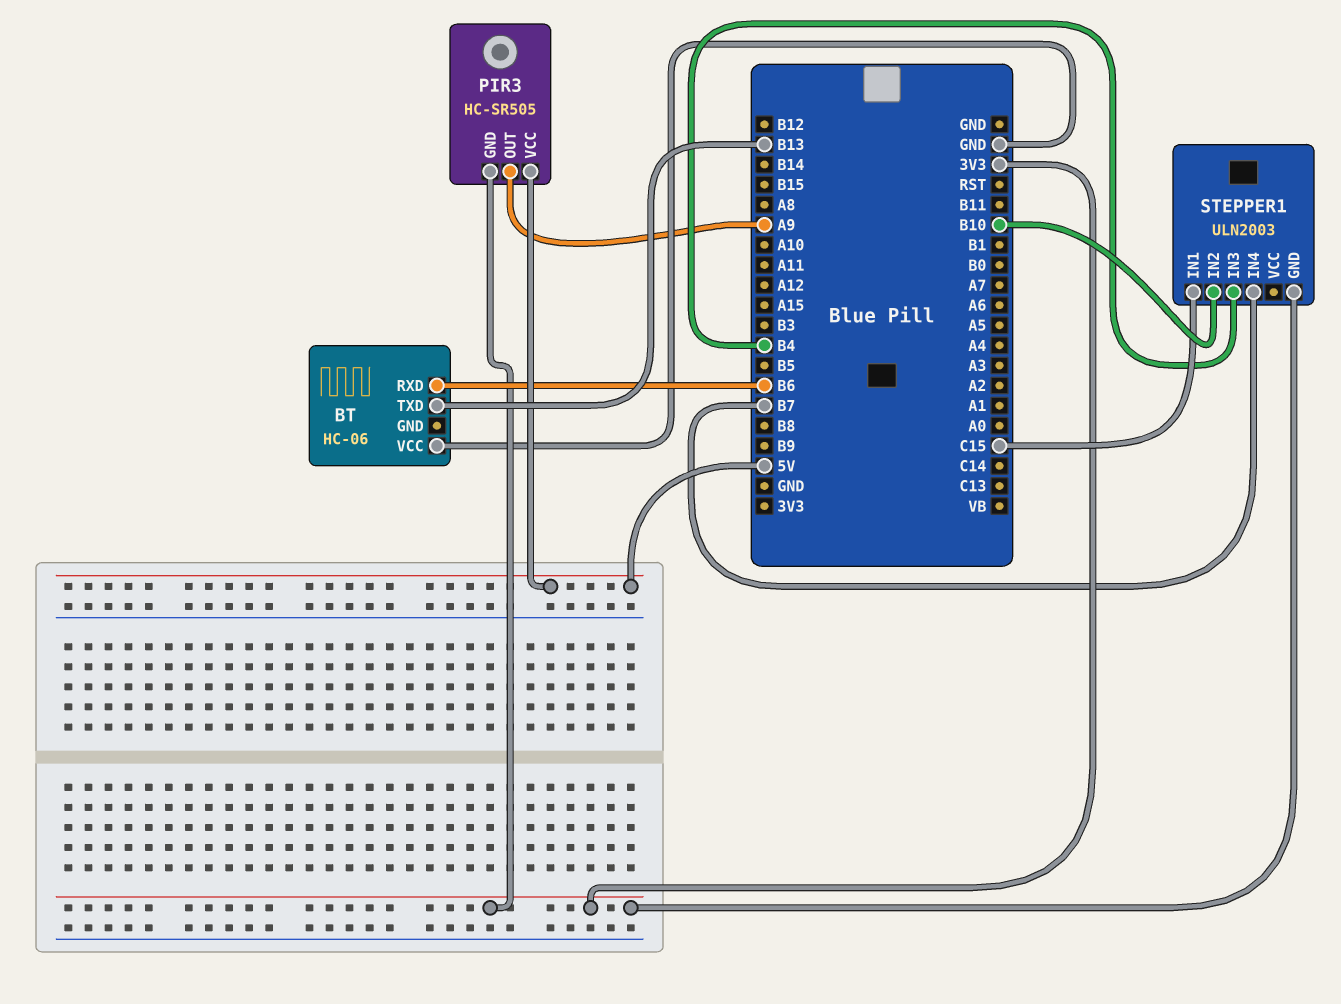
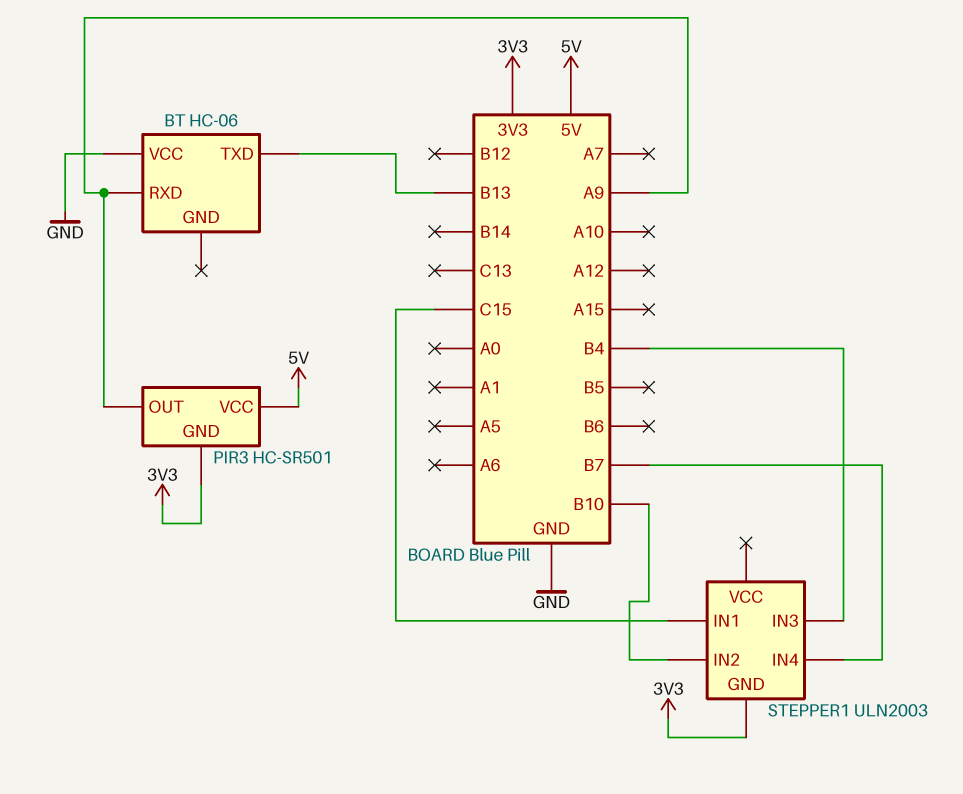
BT pin RXD: B6 -> A9
PIR3: HC-SR505 -> HC-SR501

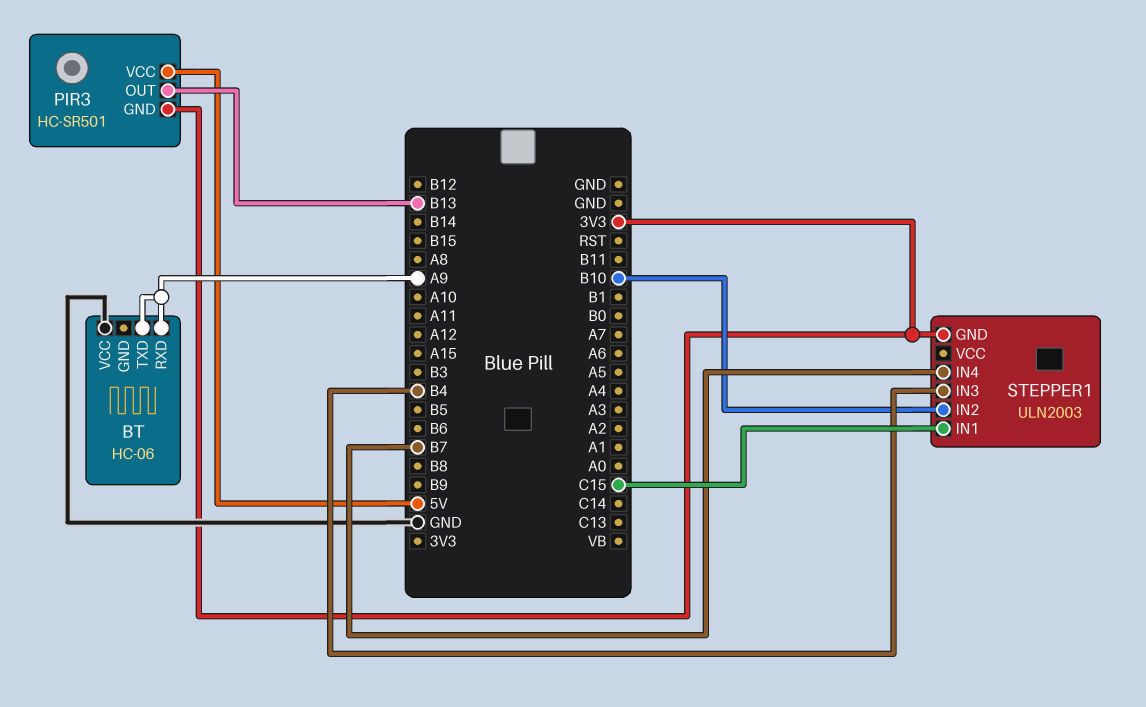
BT pin TXD: B13 -> A9
PIR3 pin OUT: A9 -> B13

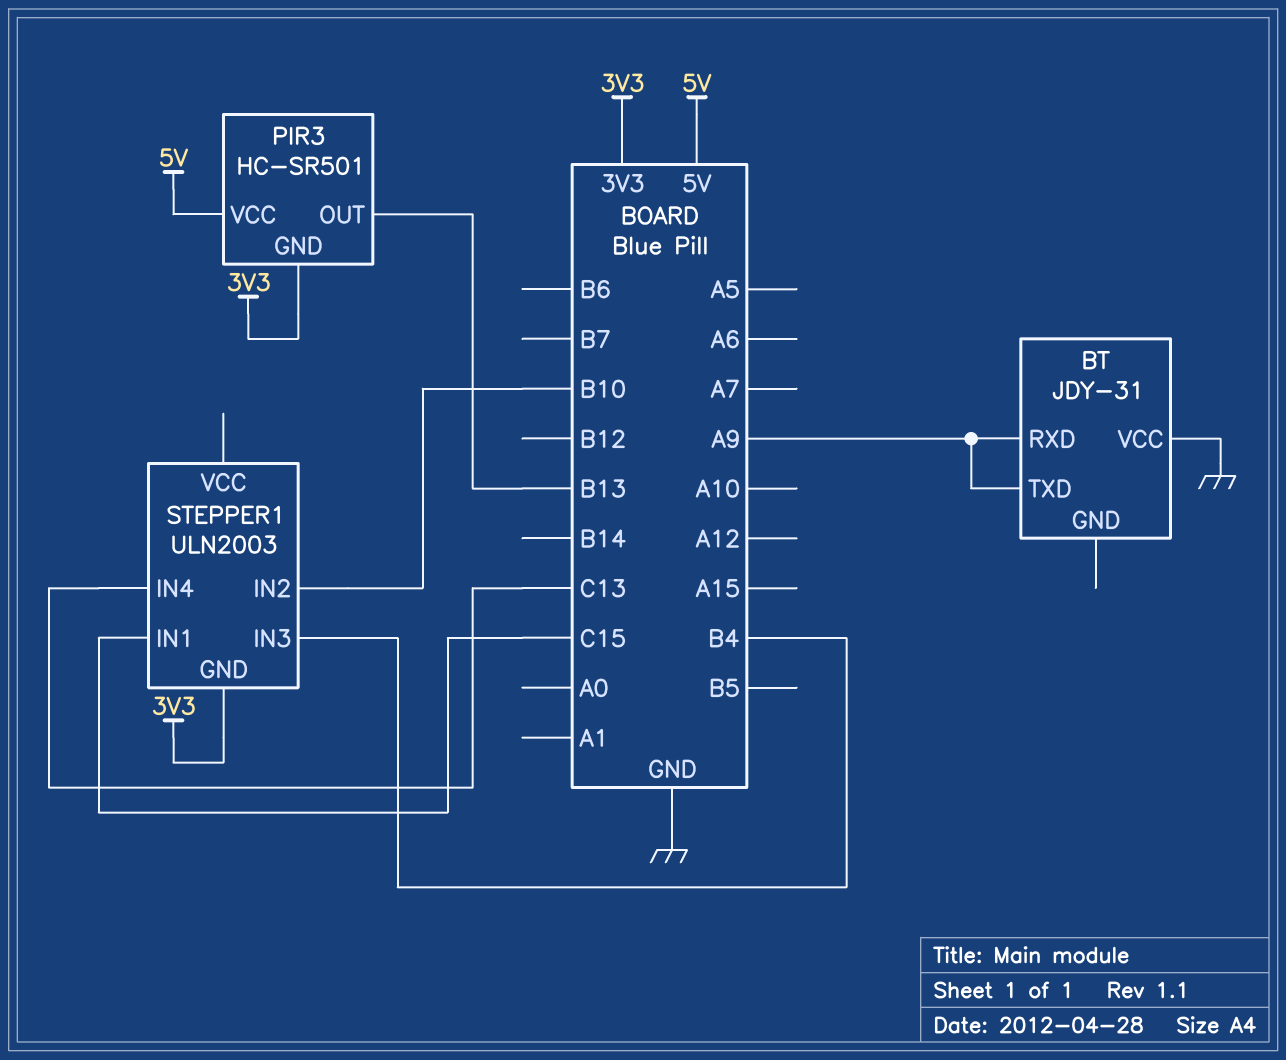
BT: HC-06 -> JDY-31
STEPPER1 pin IN4: B7 -> C13

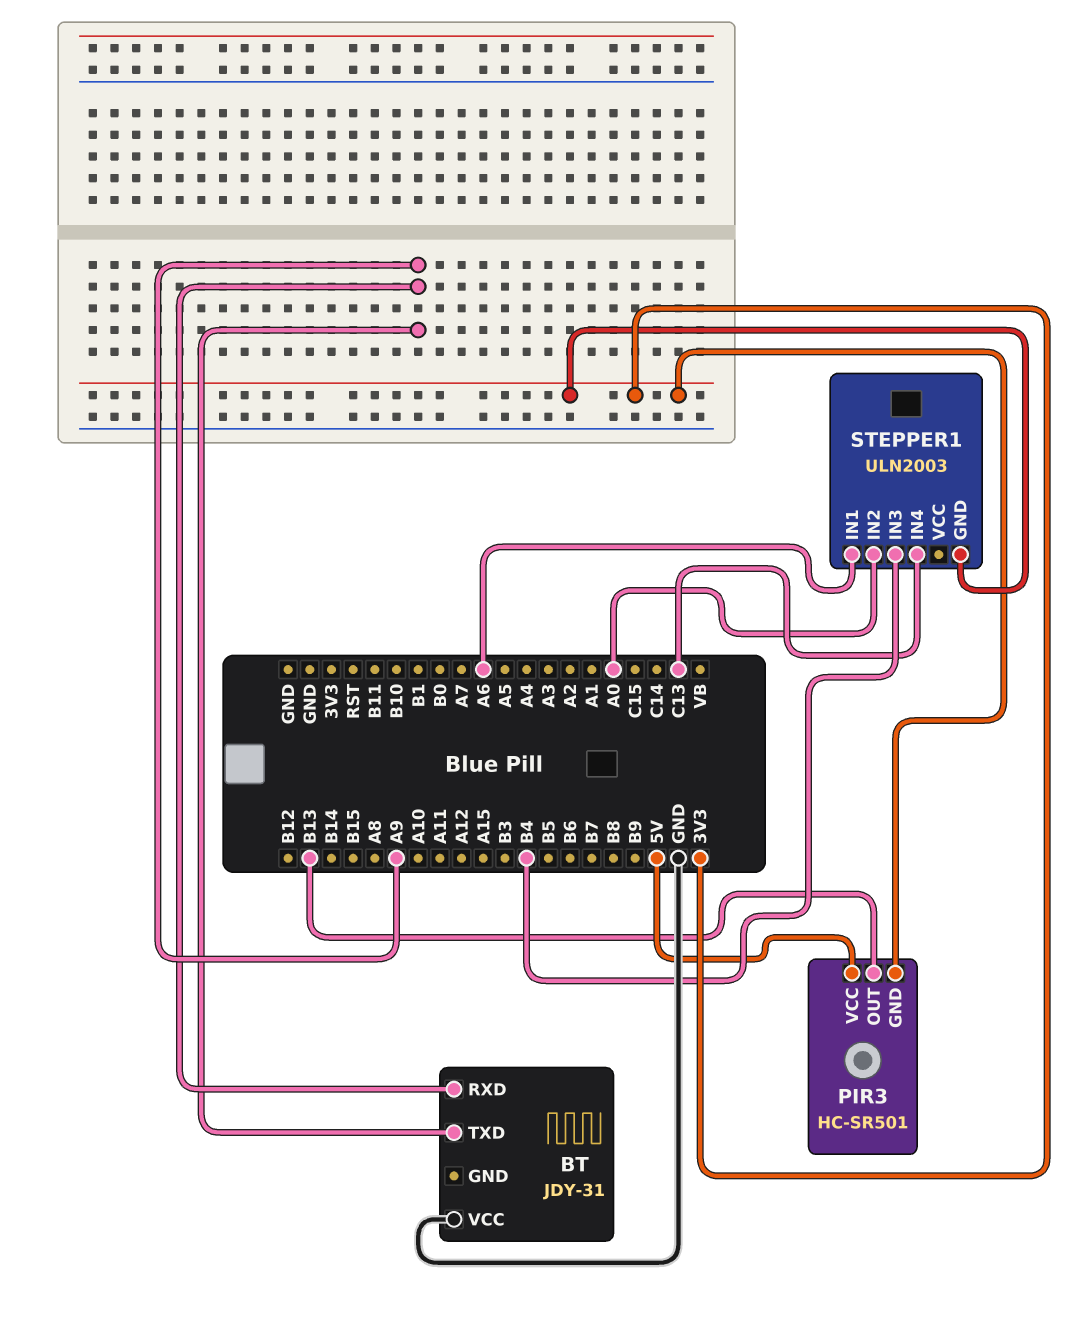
STEPPER1 pin IN1: C15 -> A6
STEPPER1 pin IN2: B10 -> A0

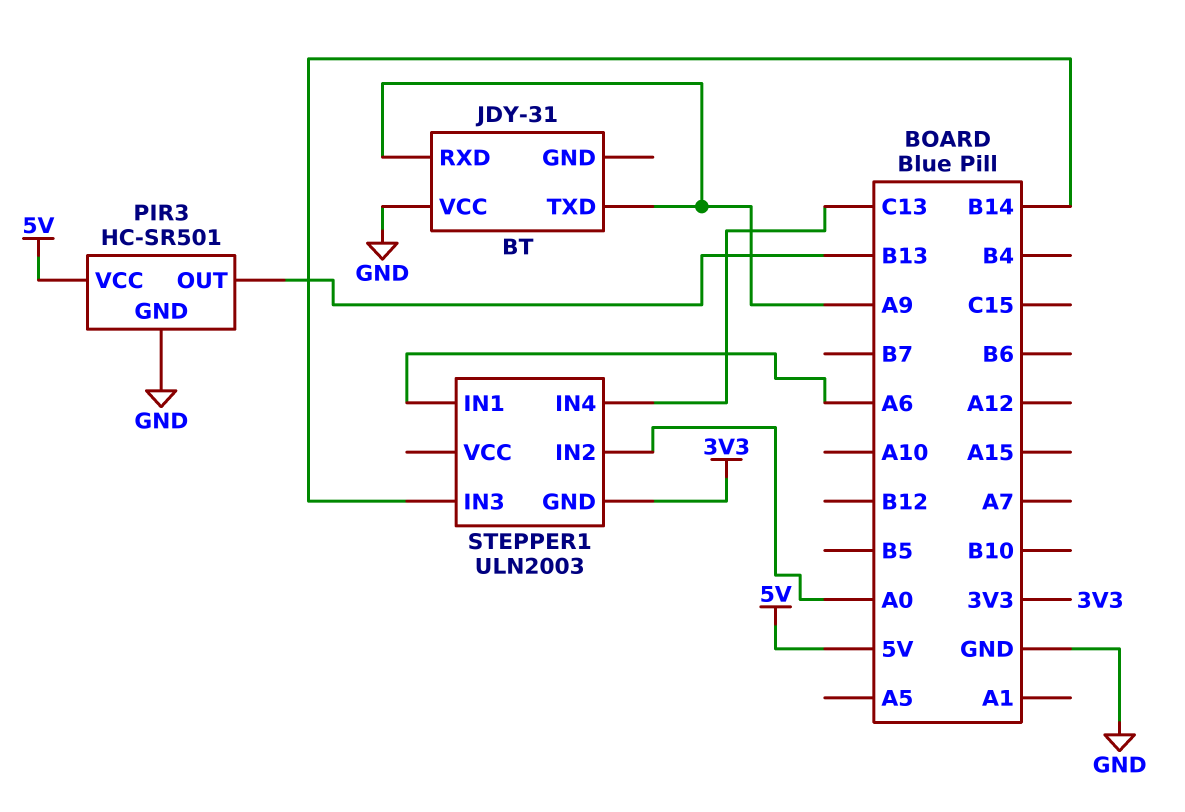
PIR3 pin GND: 3V3 -> GND
STEPPER1 pin IN3: B4 -> B14

